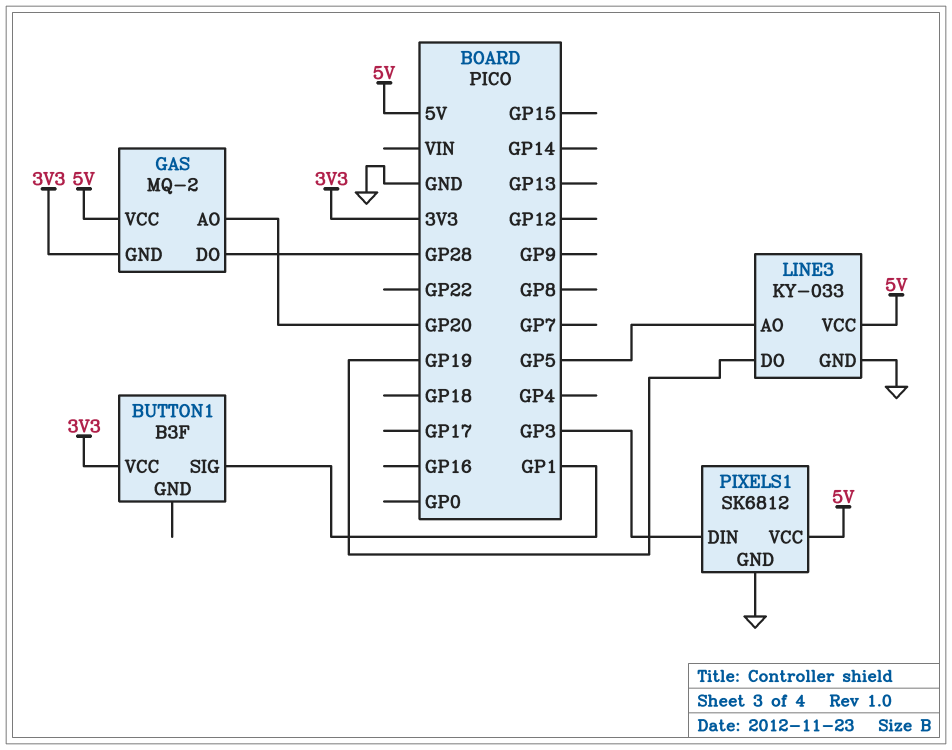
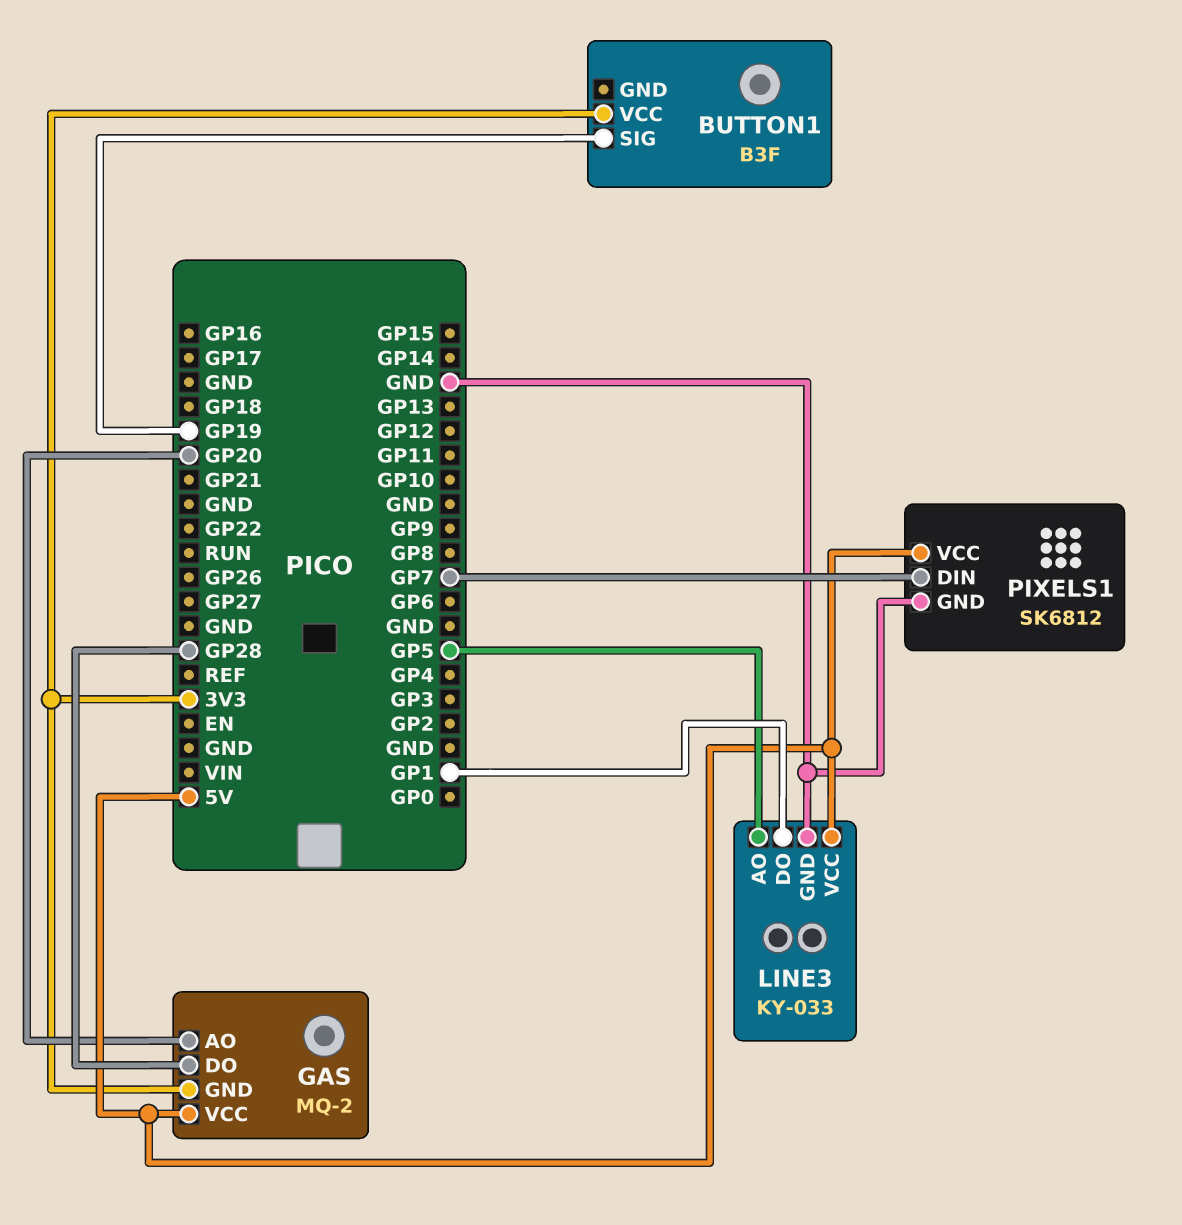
BUTTON1 pin SIG: GP1 -> GP19
LINE3 pin DO: GP19 -> GP1
PIXELS1 pin DIN: GP3 -> GP7

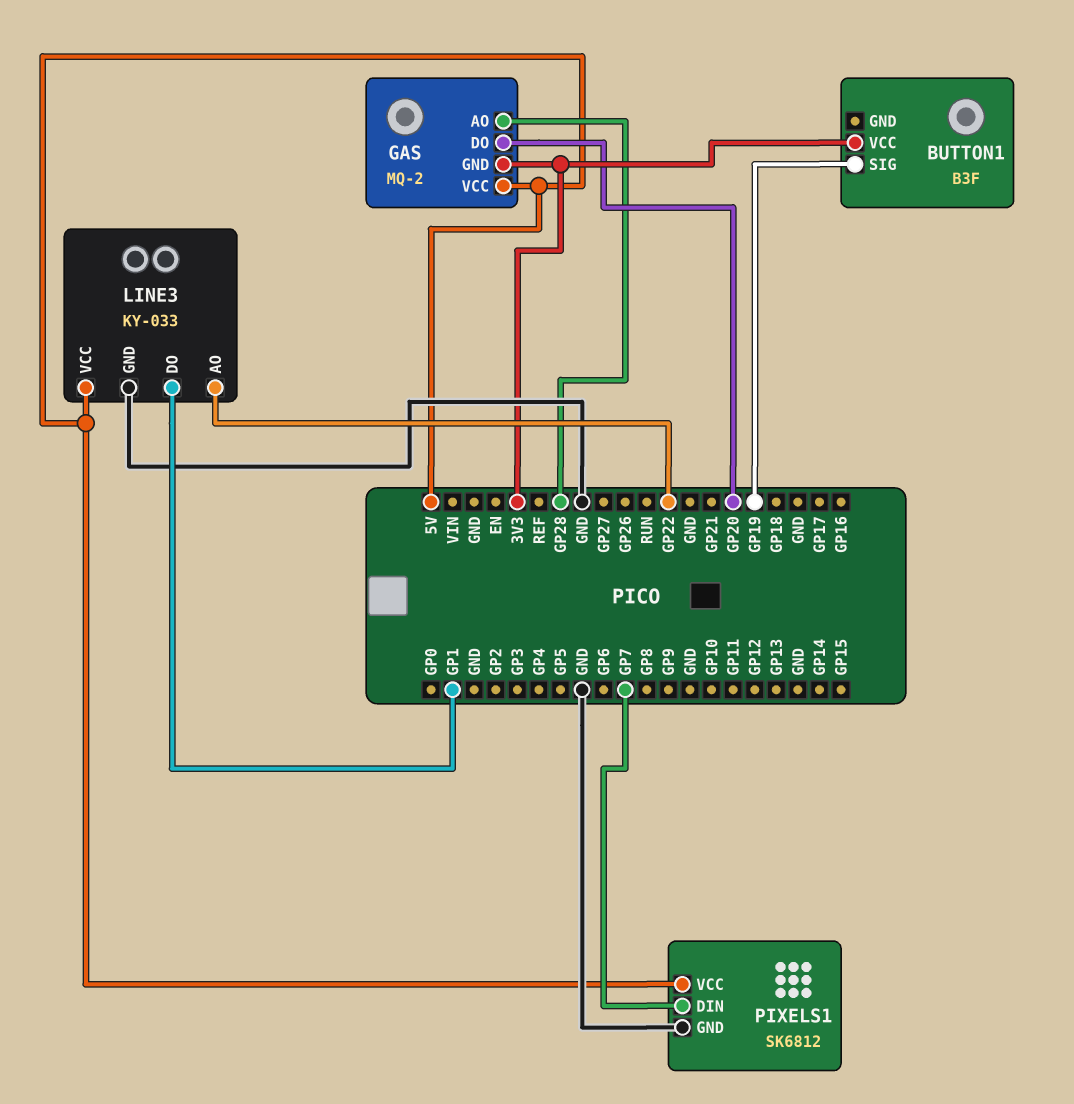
GAS pin AO: GP20 -> GP28
GAS pin DO: GP28 -> GP20
LINE3 pin AO: GP5 -> GP22

